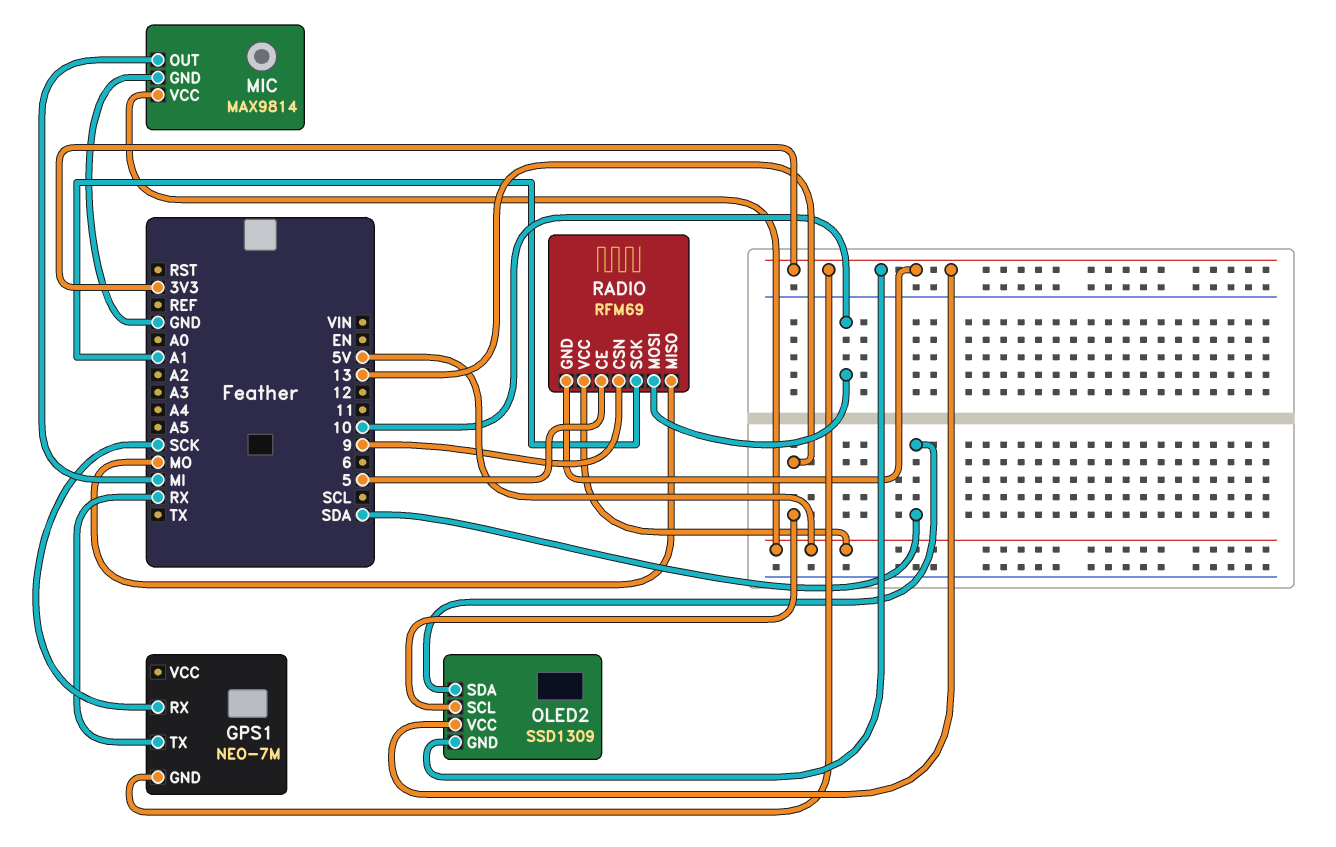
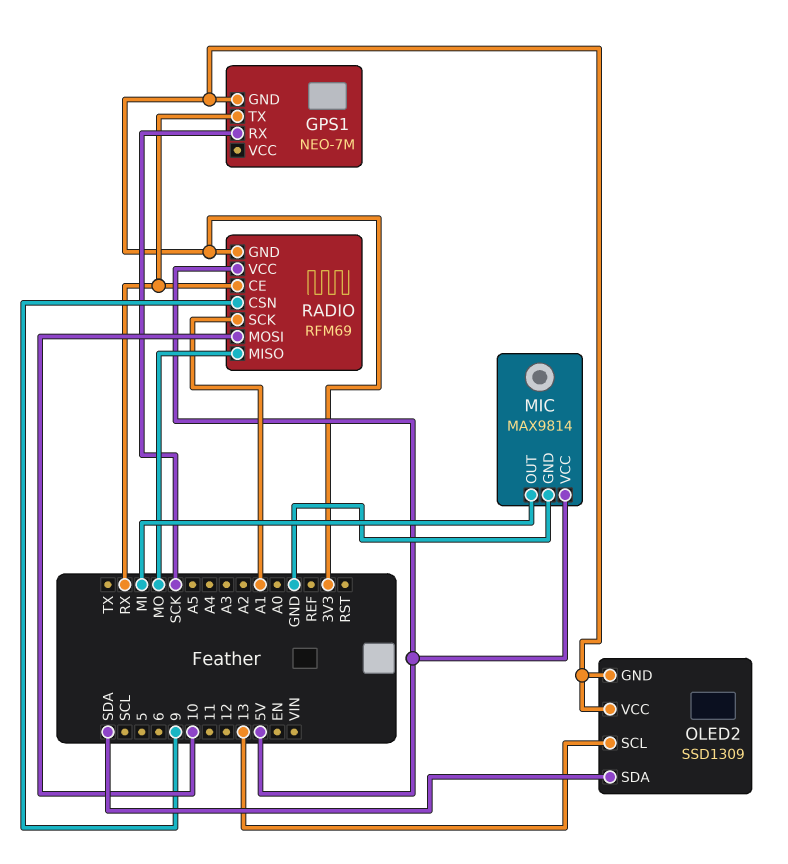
RADIO pin CE: 5 -> RX

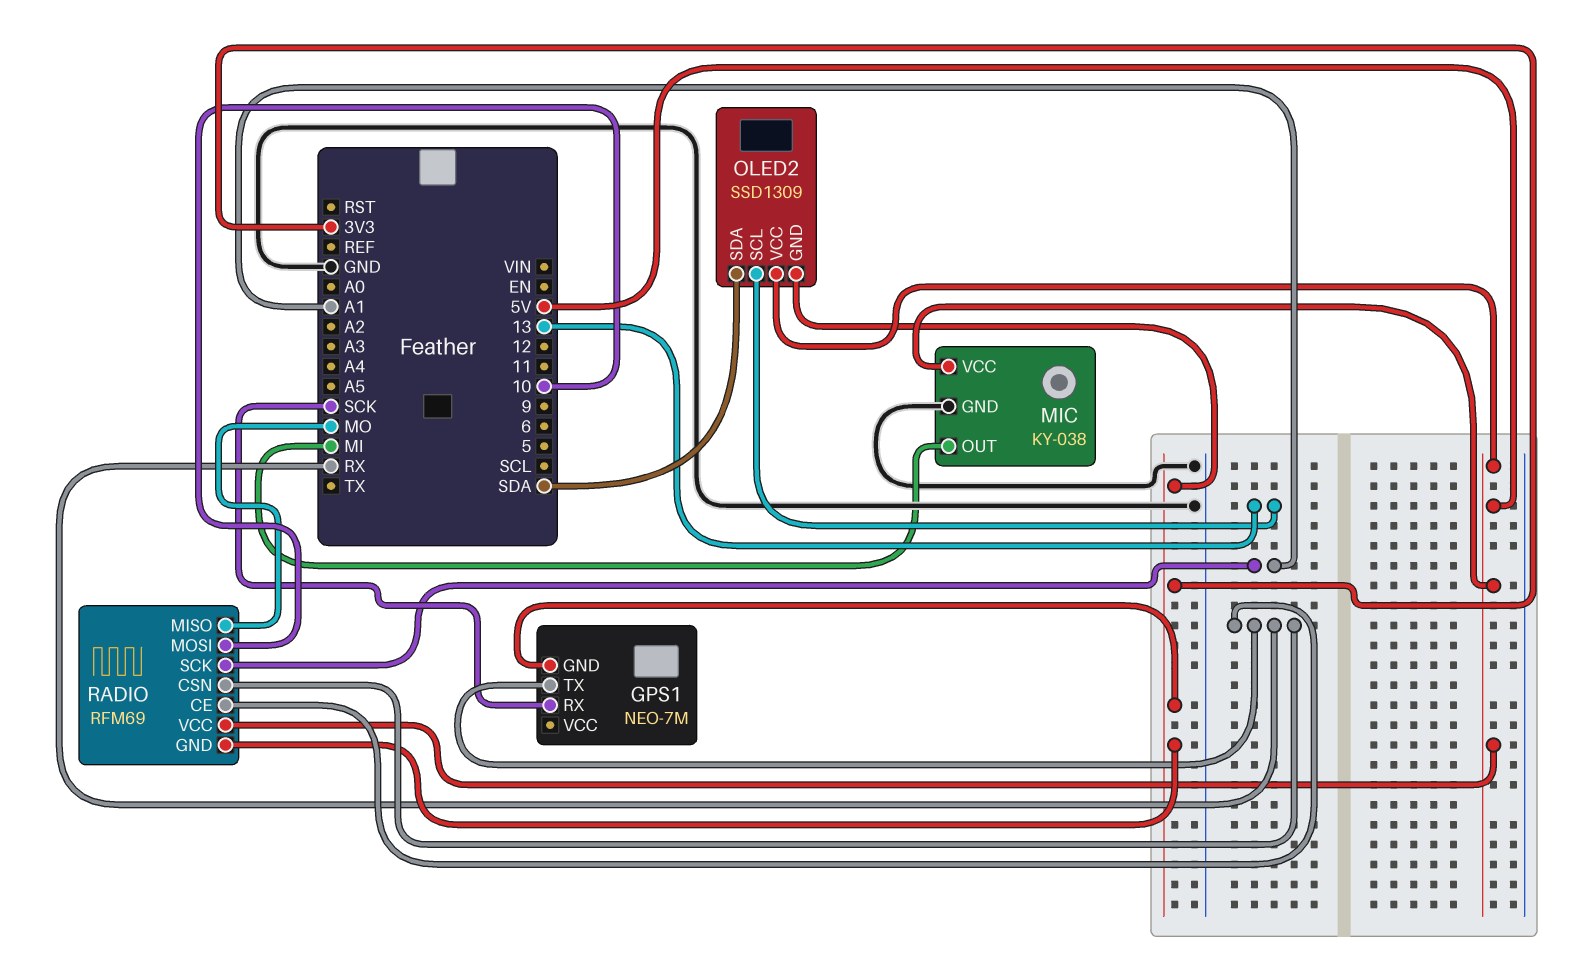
MIC: MAX9814 -> KY-038
OLED2 pin VCC: 3V3 -> 5V
RADIO pin CSN: 9 -> RX

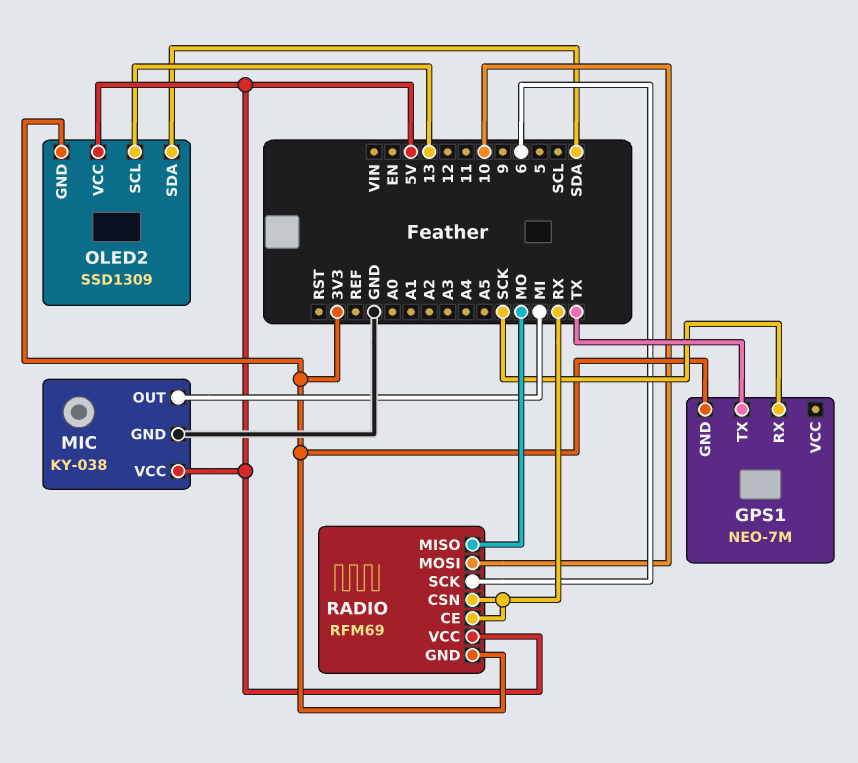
GPS1 pin TX: RX -> TX
RADIO pin SCK: A1 -> 6

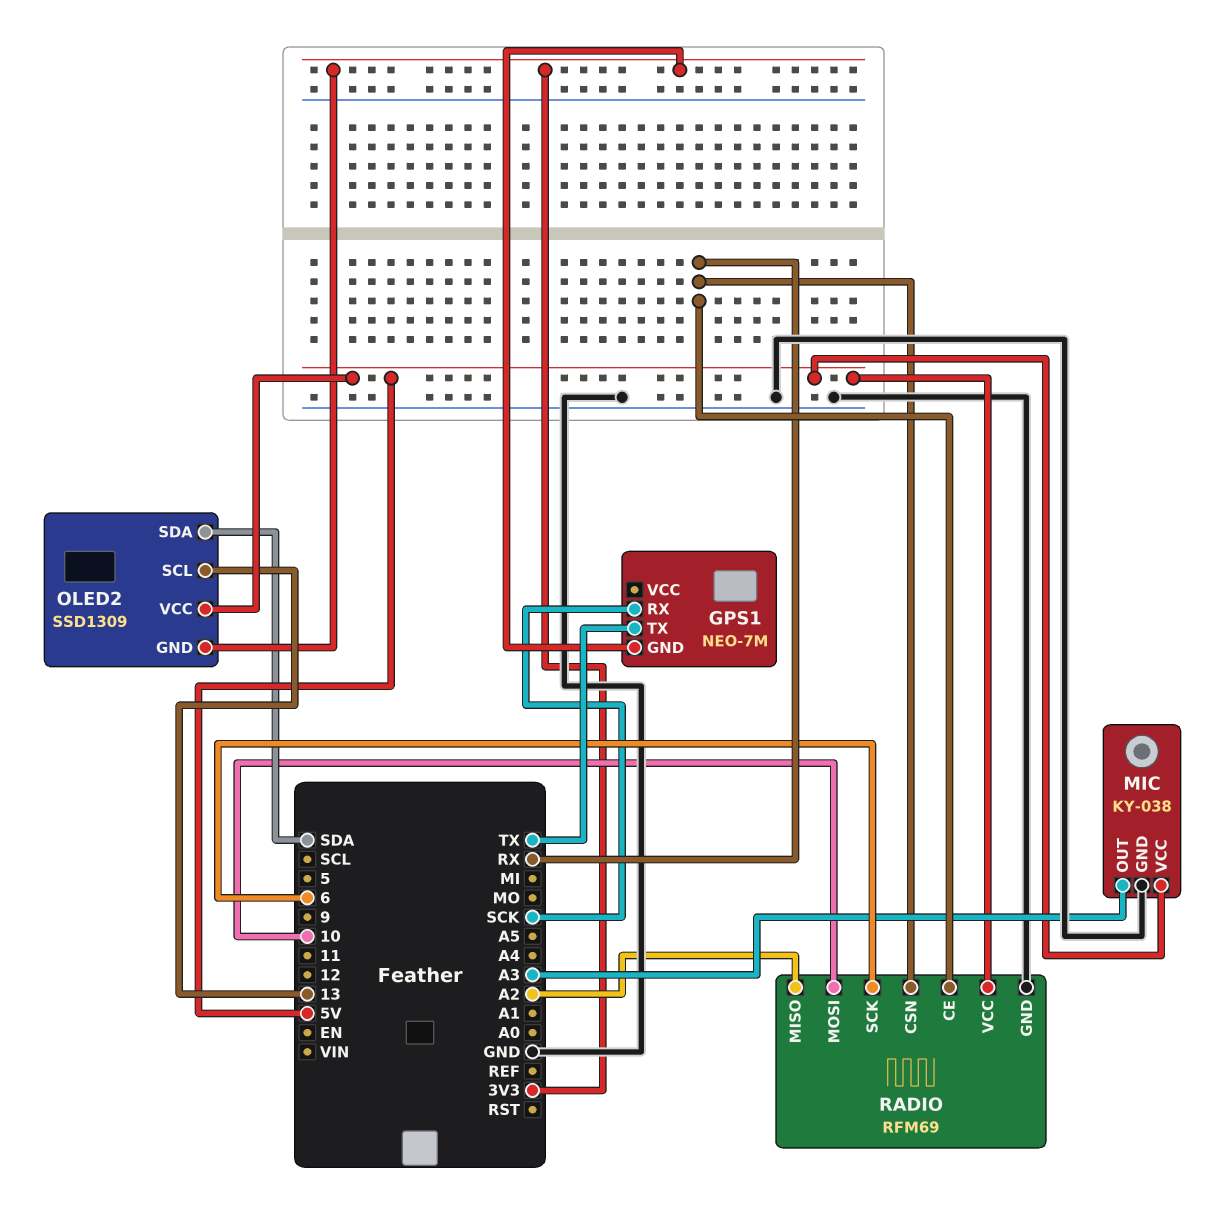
MIC pin OUT: MI -> A3
RADIO pin GND: 3V3 -> GND
RADIO pin MISO: MO -> A2

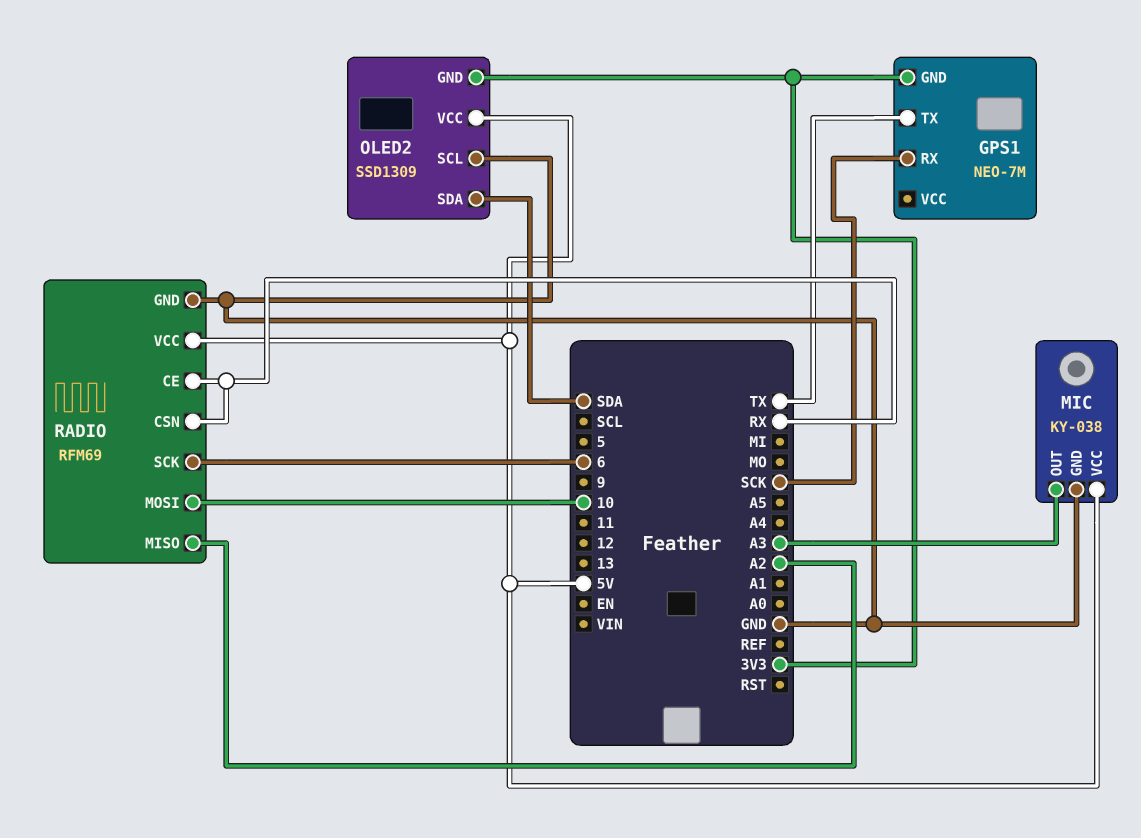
OLED2 pin SCL: 13 -> GND

